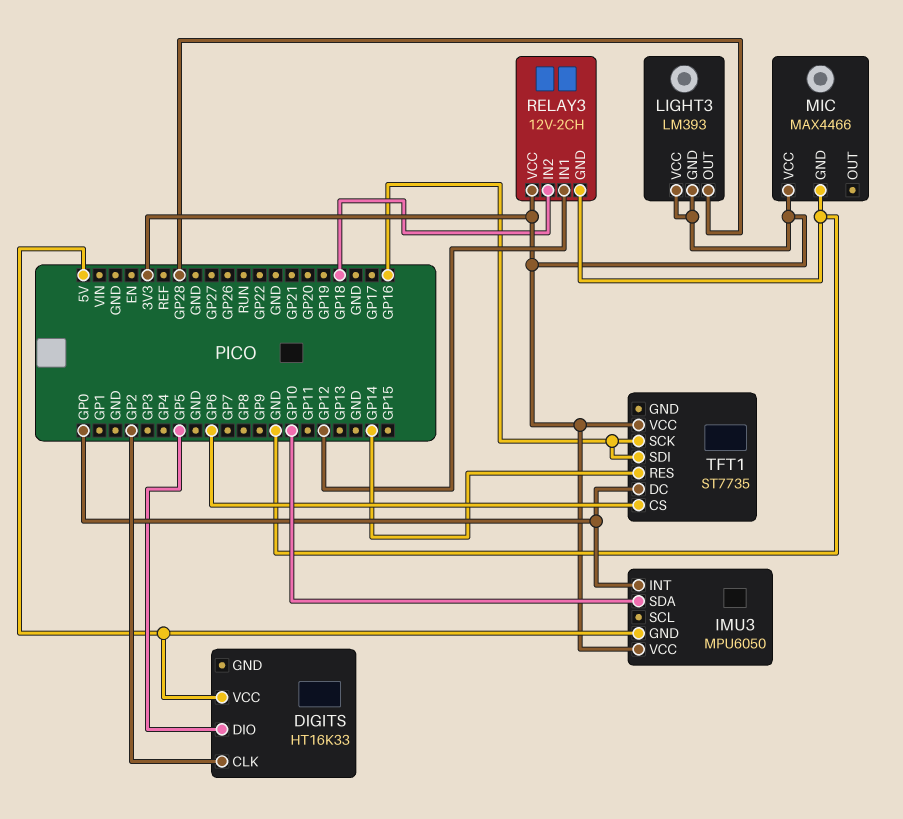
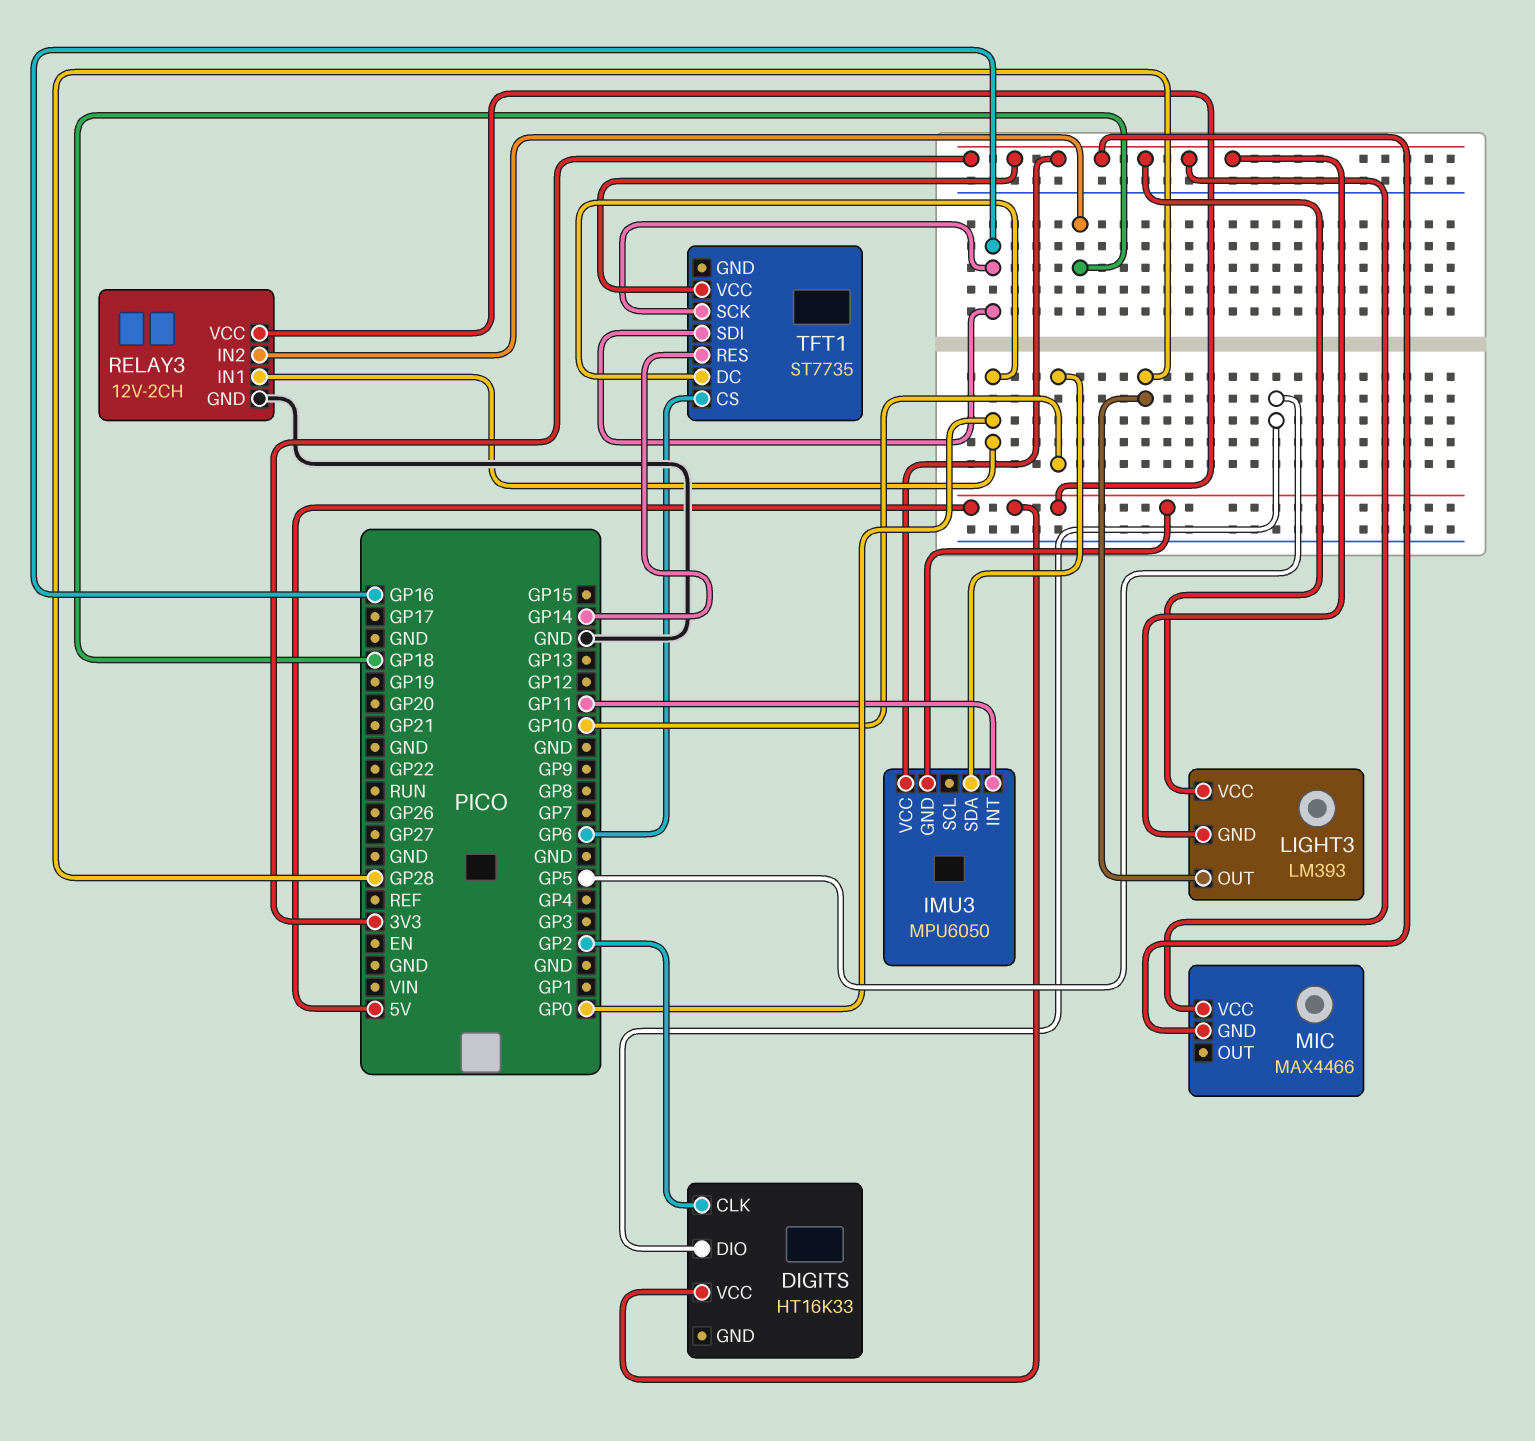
IMU3 pin INT: GP0 -> GP11
MIC pin GND: GND -> 3V3
RELAY3 pin IN1: GP12 -> GP0
RELAY3 pin VCC: 3V3 -> 5V

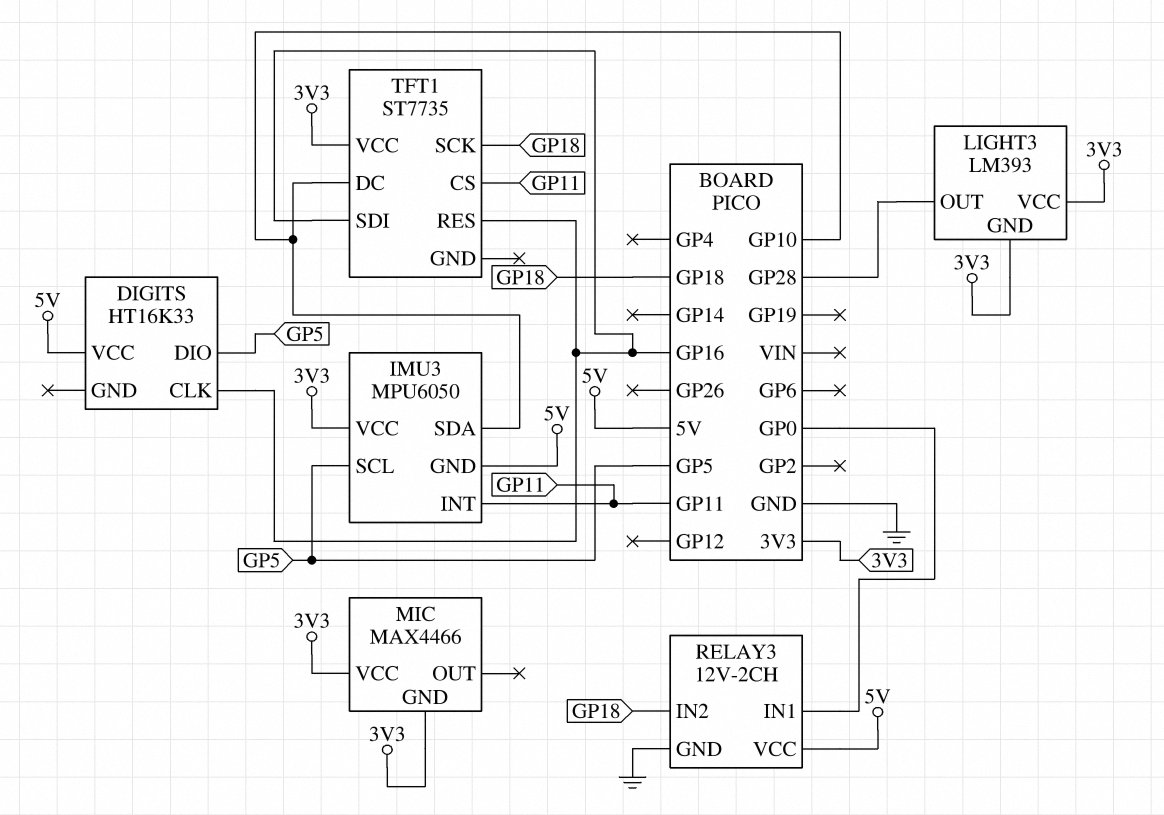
DIGITS pin CLK: GP2 -> GP16
IMU3 pin SCL: none -> GP5
TFT1 pin CS: GP6 -> GP11
TFT1 pin DC: GP0 -> GP10
TFT1 pin RES: GP14 -> GP16
TFT1 pin SCK: GP16 -> GP18

